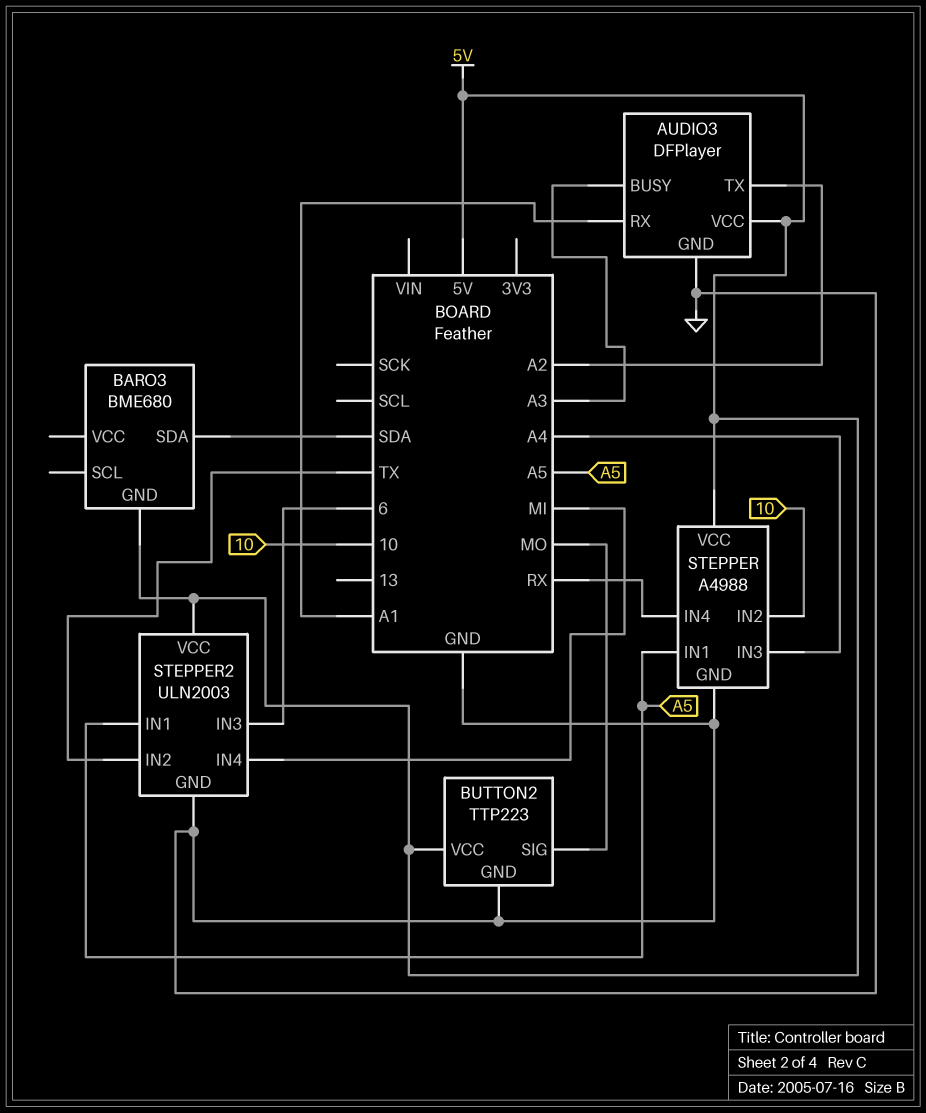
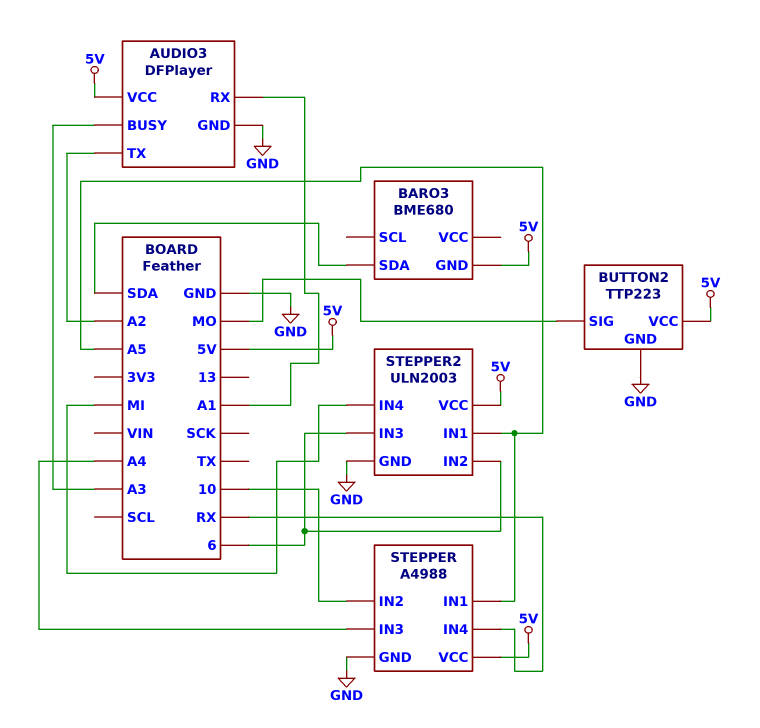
STEPPER2 pin IN2: TX -> 6

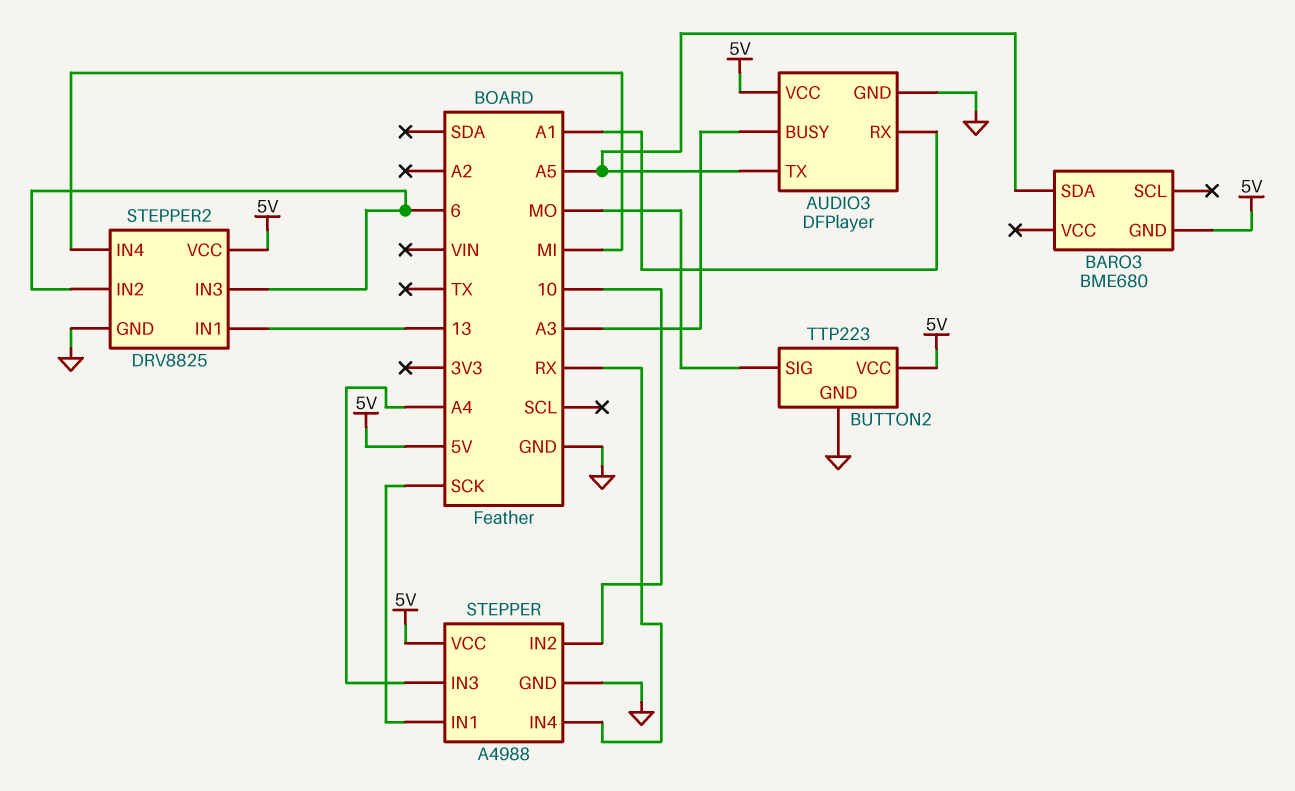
AUDIO3 pin TX: A2 -> A5
BARO3 pin SDA: SDA -> A5
STEPPER pin IN1: A5 -> SCK
STEPPER2: ULN2003 -> DRV8825
STEPPER2 pin IN1: A5 -> 13

